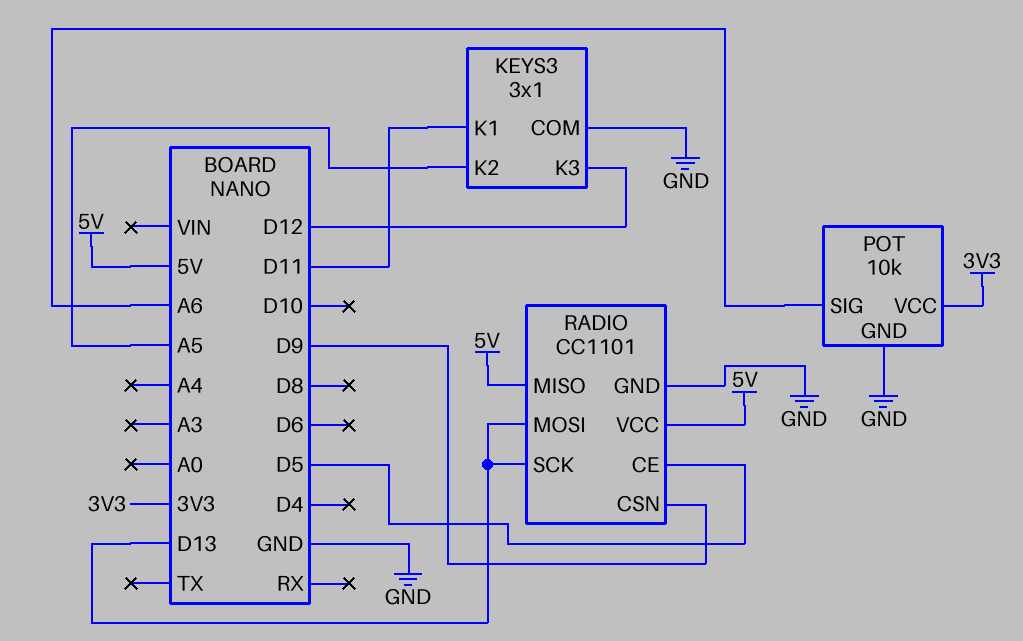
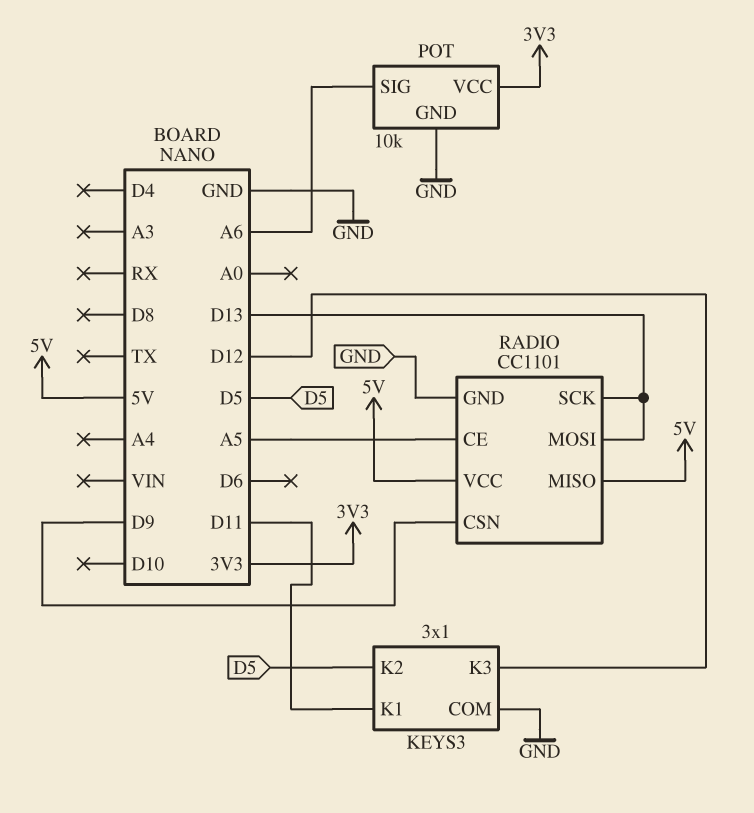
KEYS3 pin K2: A5 -> D5
RADIO pin CE: D5 -> A5

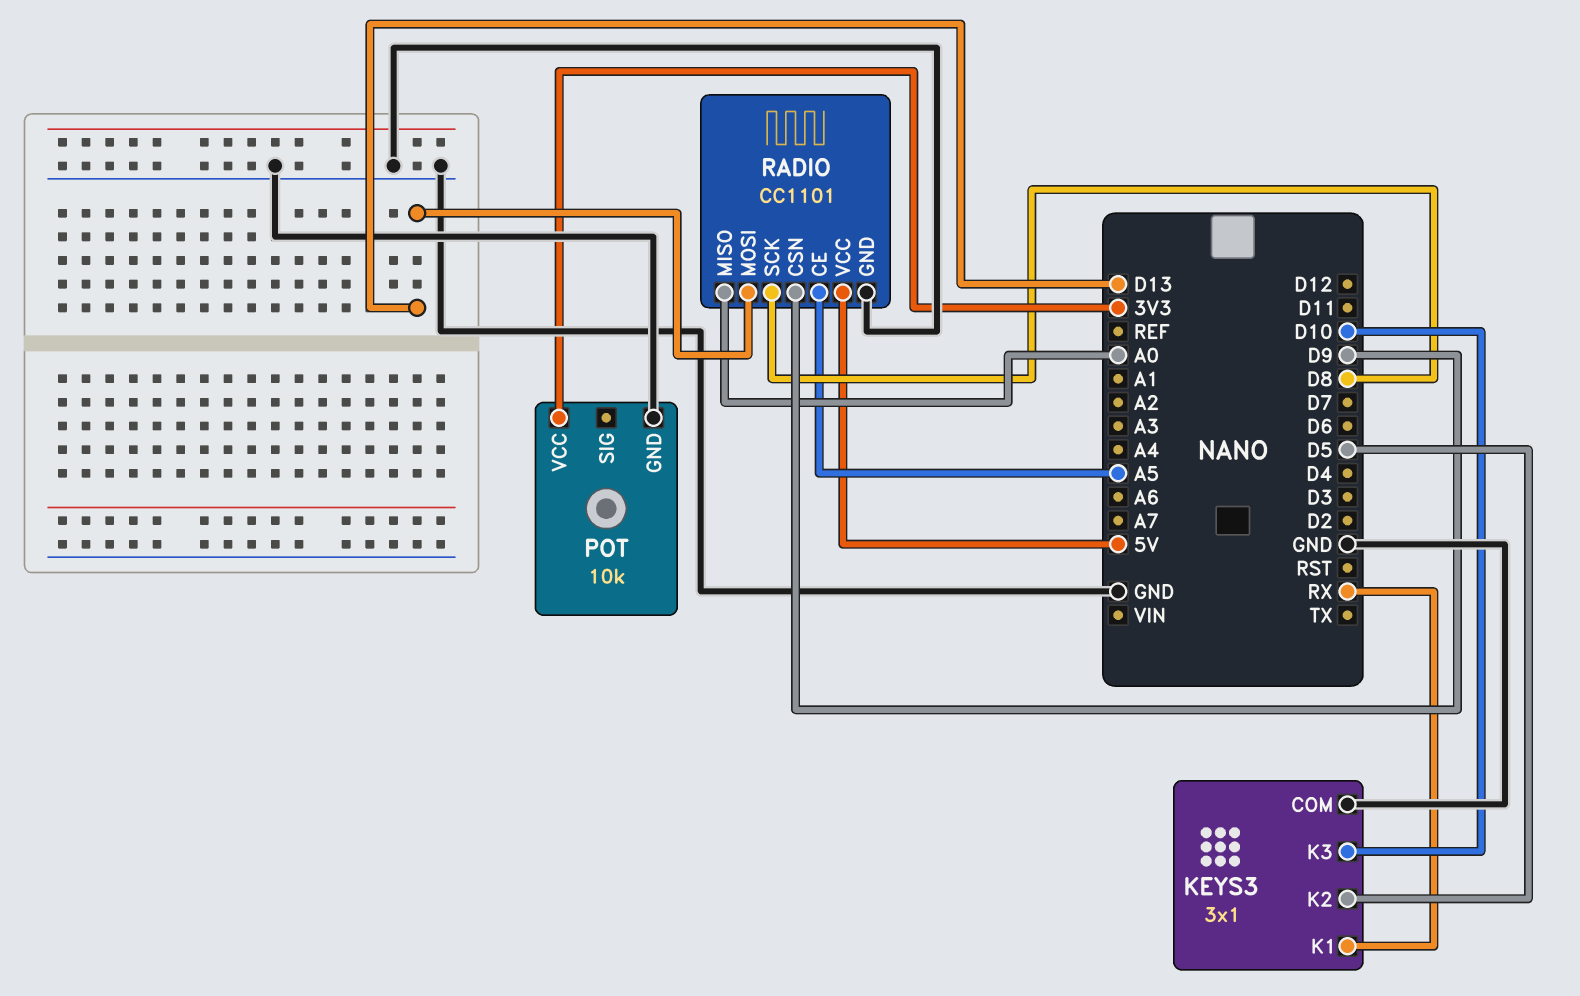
KEYS3 pin K1: D11 -> RX
KEYS3 pin K3: D12 -> D10
POT pin SIG: A6 -> none
RADIO pin MISO: 5V -> A0
RADIO pin SCK: D13 -> D8

